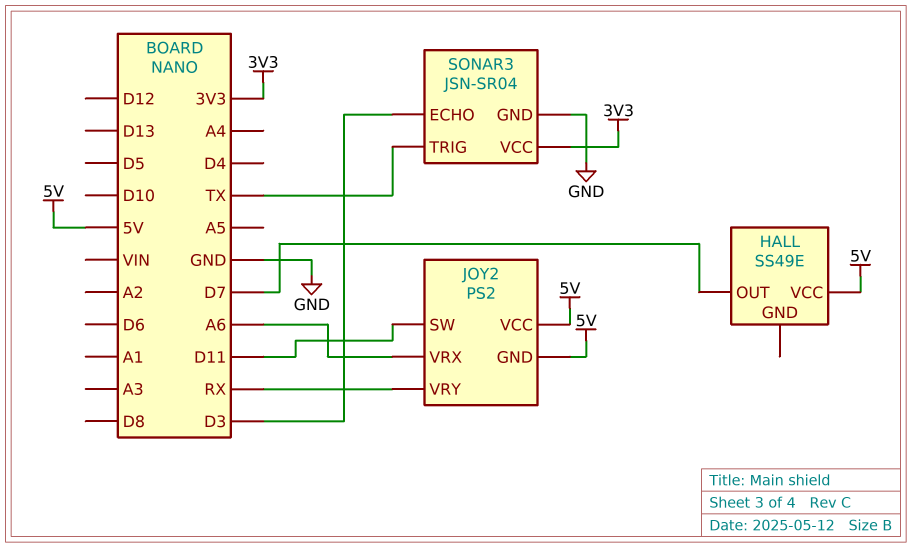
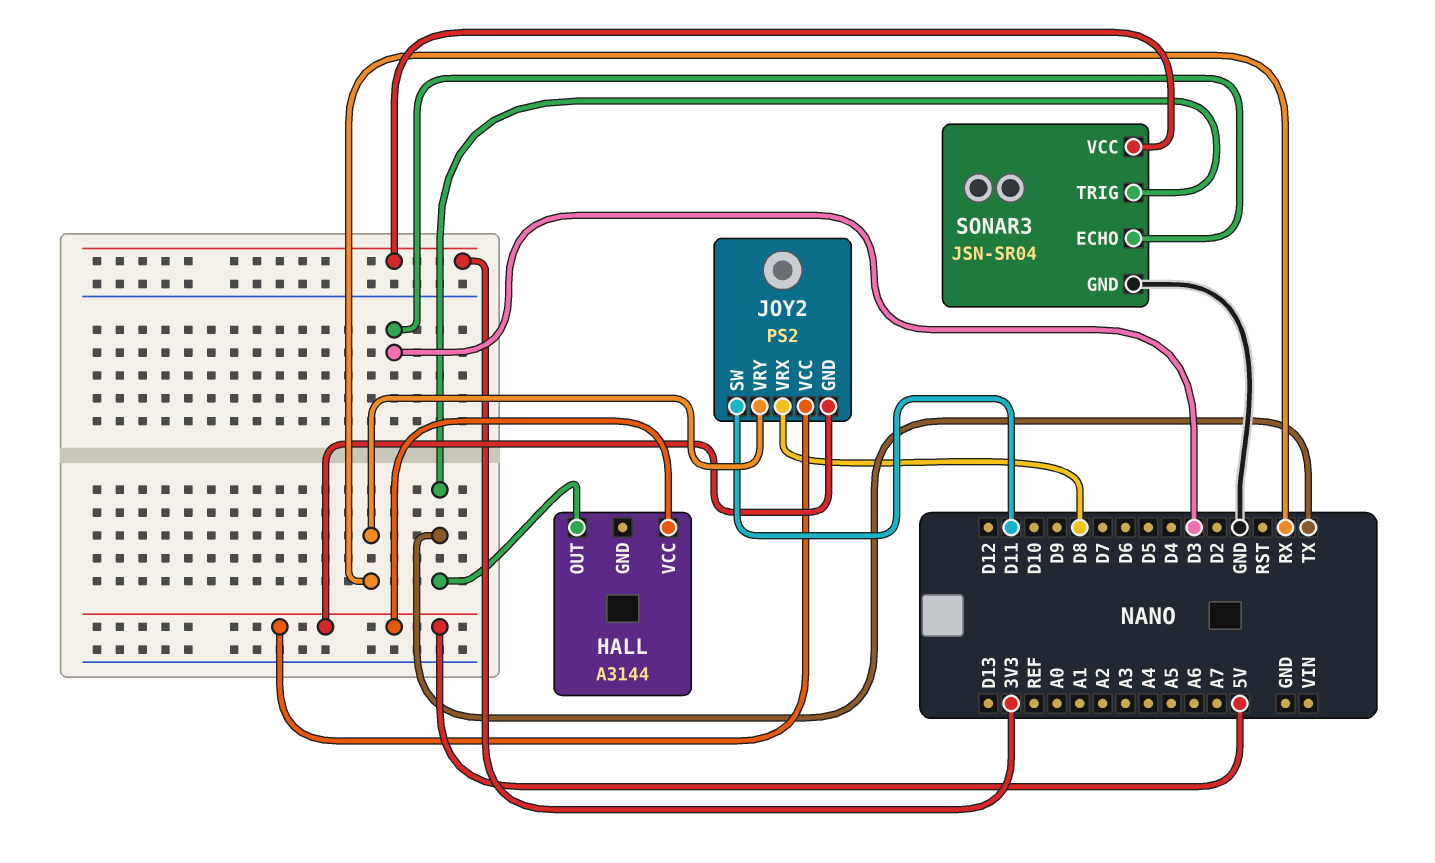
HALL: SS49E -> A3144
HALL pin OUT: D7 -> TX
JOY2 pin VRX: A6 -> D8

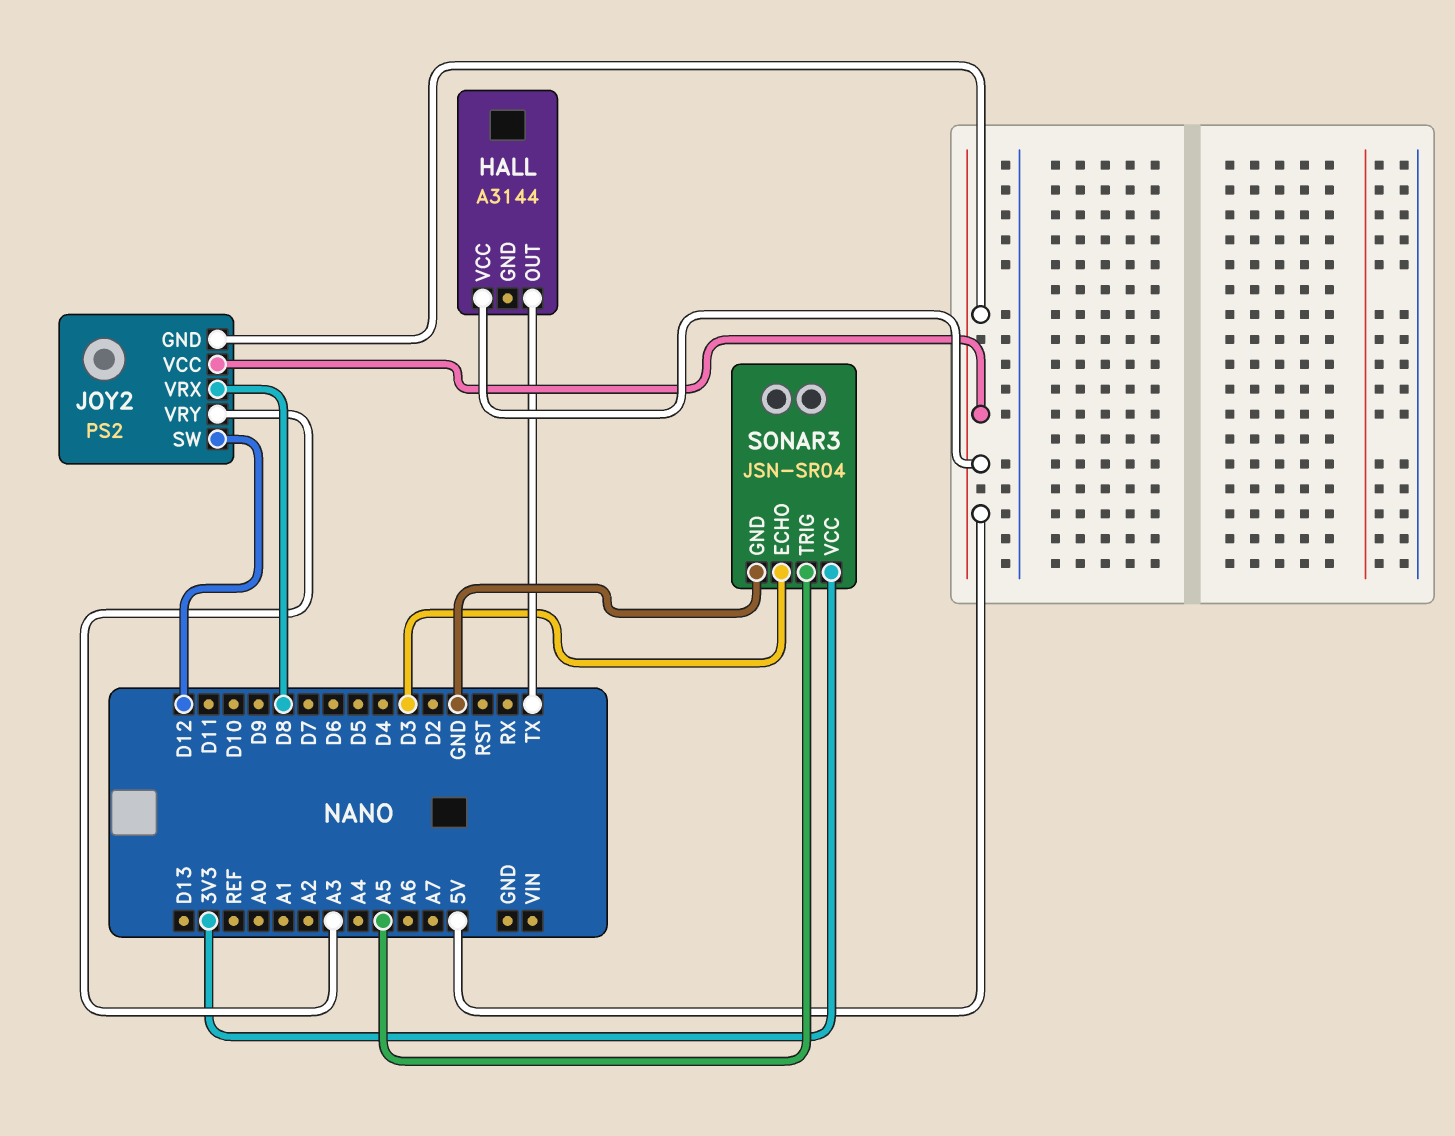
JOY2 pin SW: D11 -> D12
JOY2 pin VRY: RX -> A3
SONAR3 pin TRIG: TX -> A5

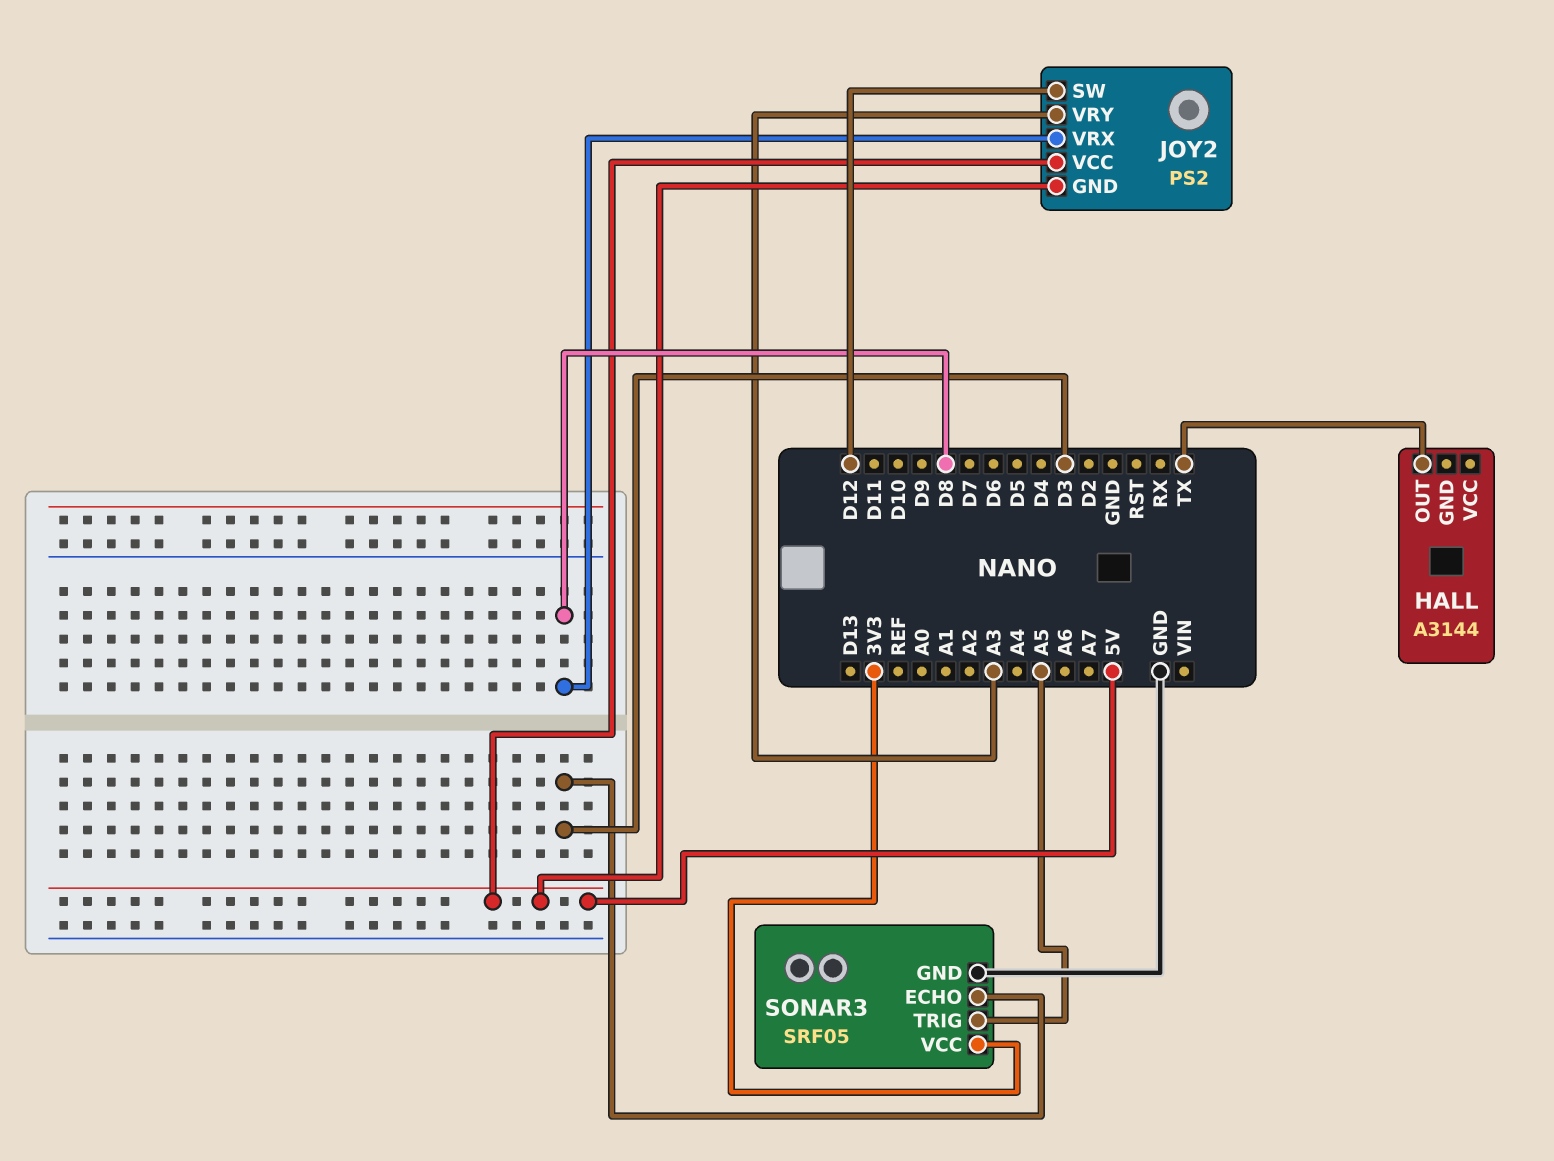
HALL pin VCC: 5V -> none
SONAR3: JSN-SR04 -> SRF05

